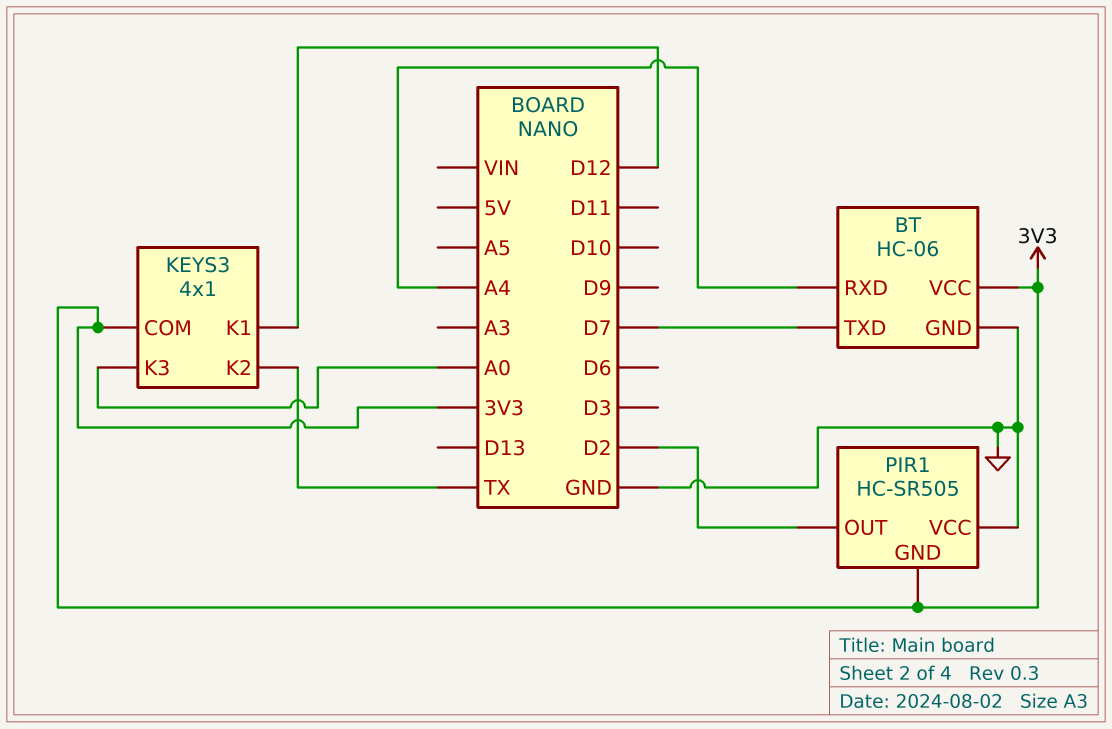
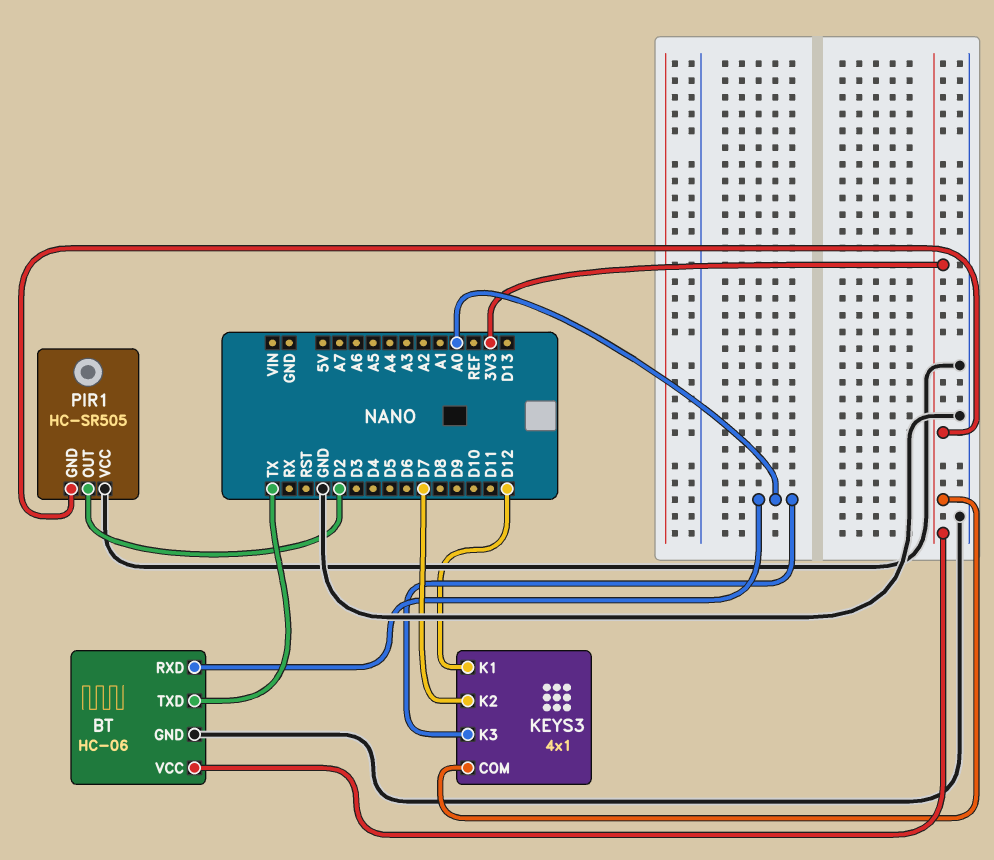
BT pin RXD: A4 -> A0
BT pin TXD: D7 -> TX
KEYS3 pin K2: TX -> D7

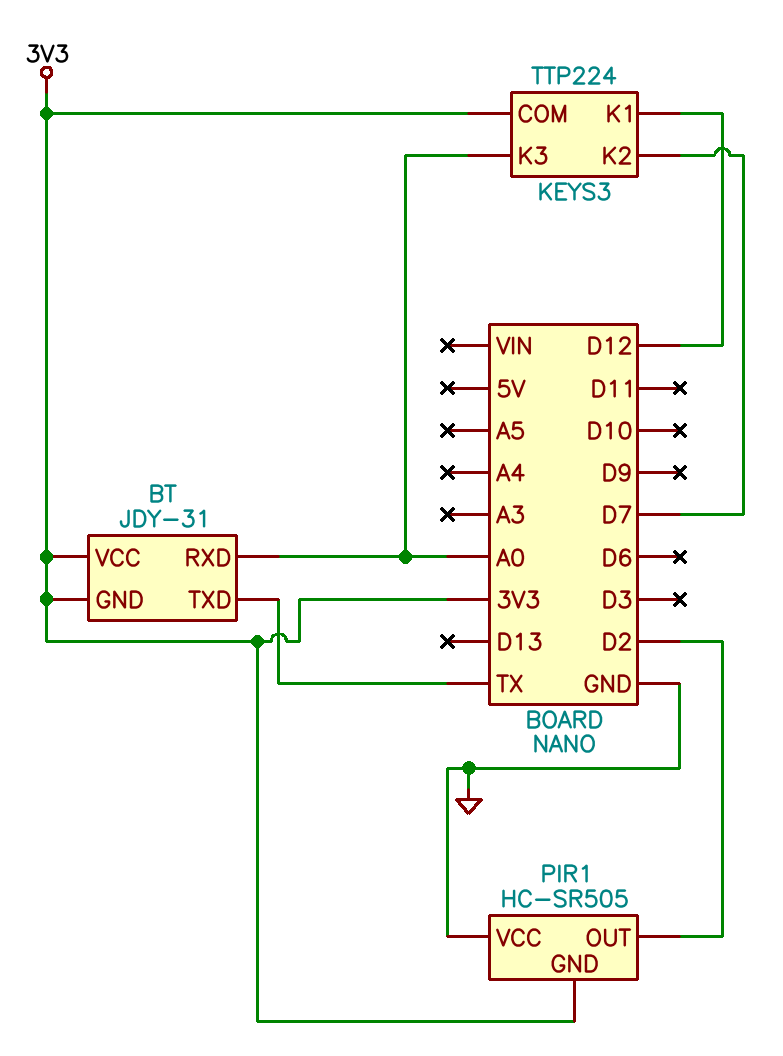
BT: HC-06 -> JDY-31
BT pin GND: GND -> 3V3
KEYS3: 4x1 -> TTP224

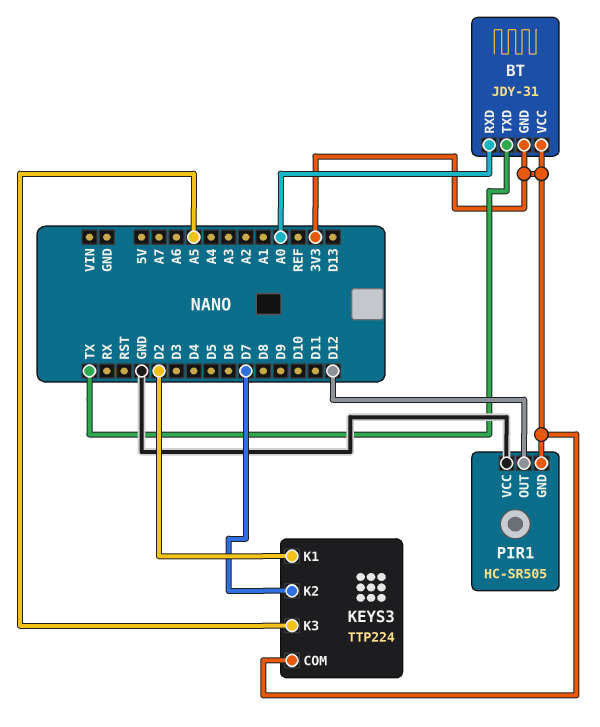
KEYS3 pin K1: D12 -> D2
KEYS3 pin K3: A0 -> A5
PIR1 pin OUT: D2 -> D12

